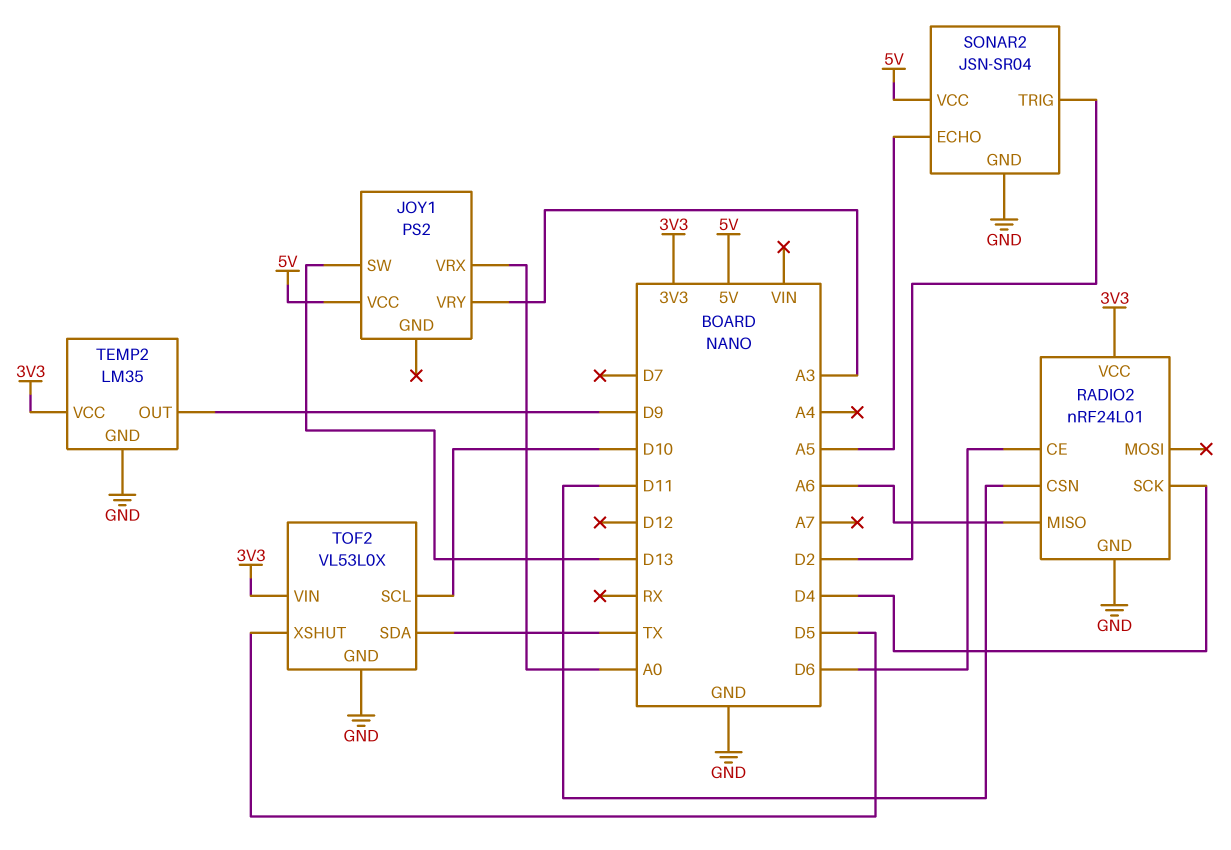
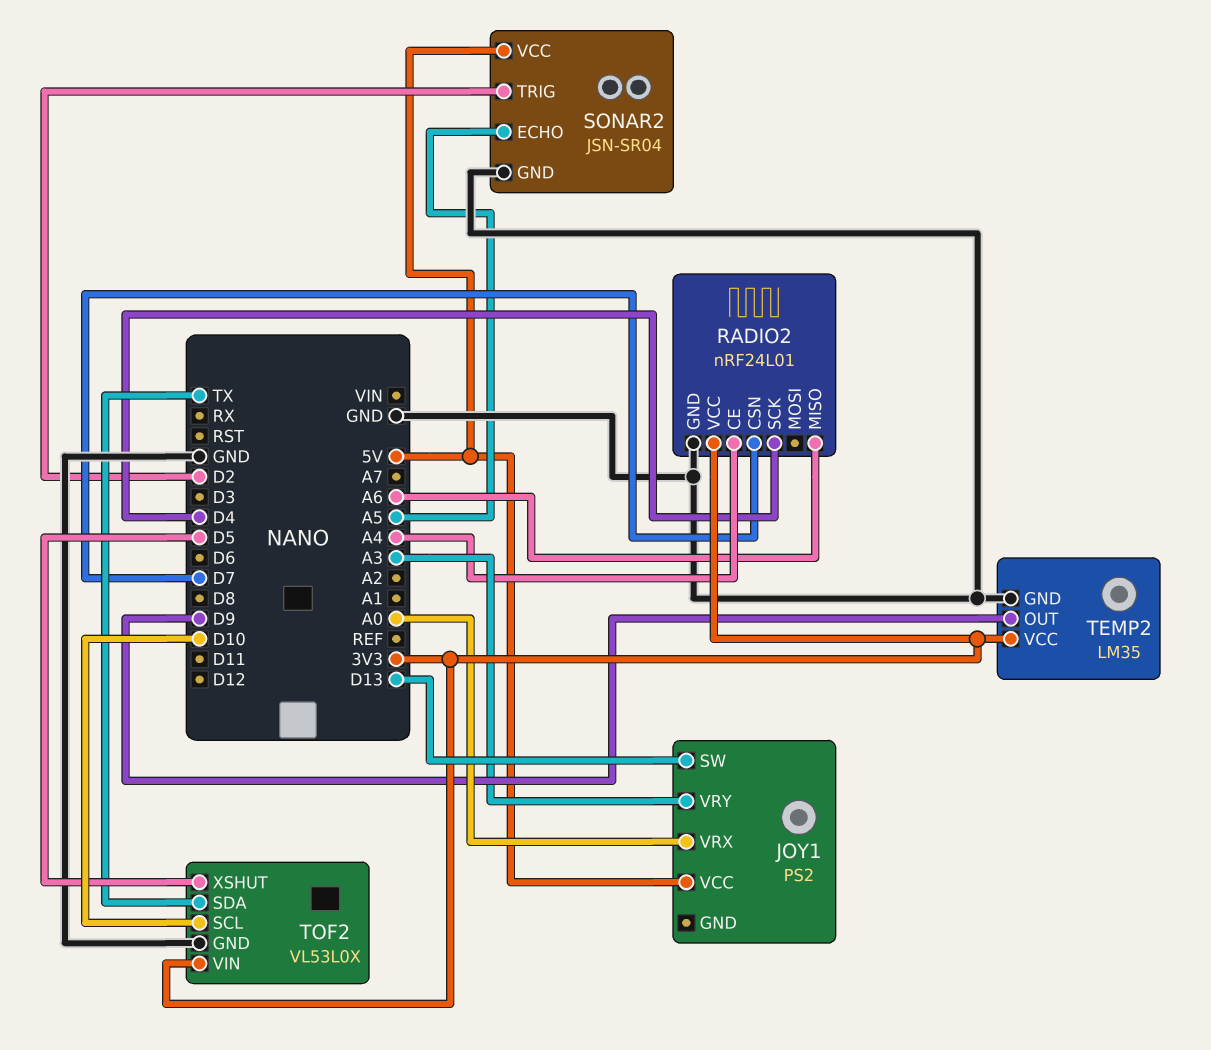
RADIO2 pin CE: D6 -> A4
RADIO2 pin CSN: D11 -> D7

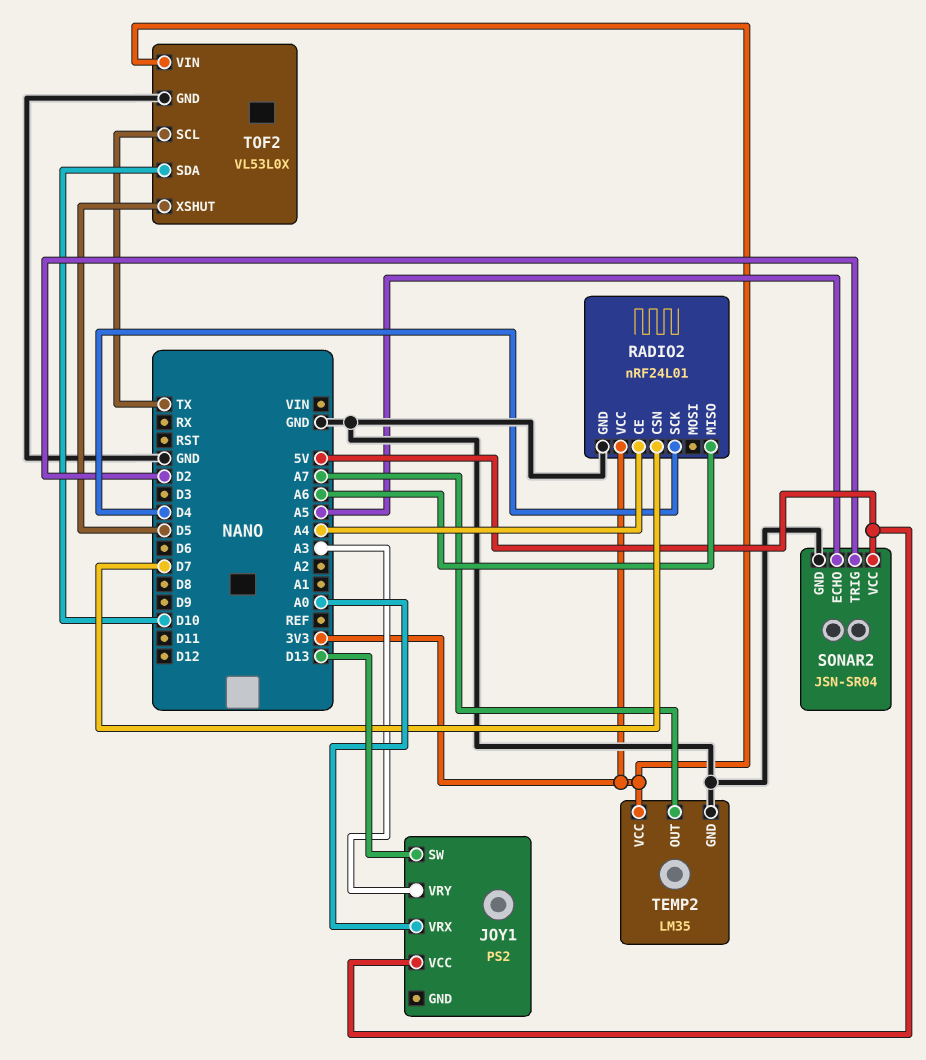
TEMP2 pin OUT: D9 -> A7
TOF2 pin SCL: D10 -> TX
TOF2 pin SDA: TX -> D10

